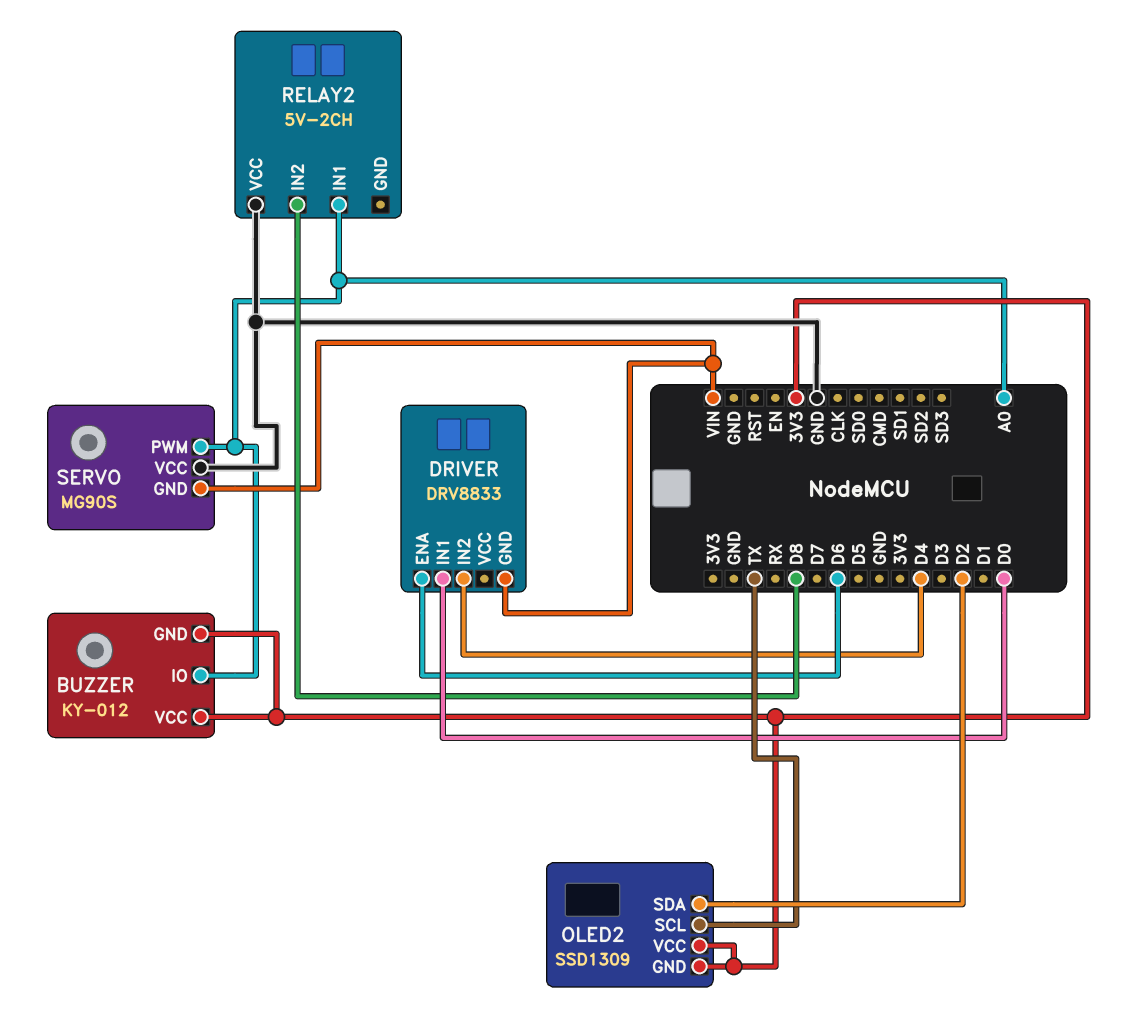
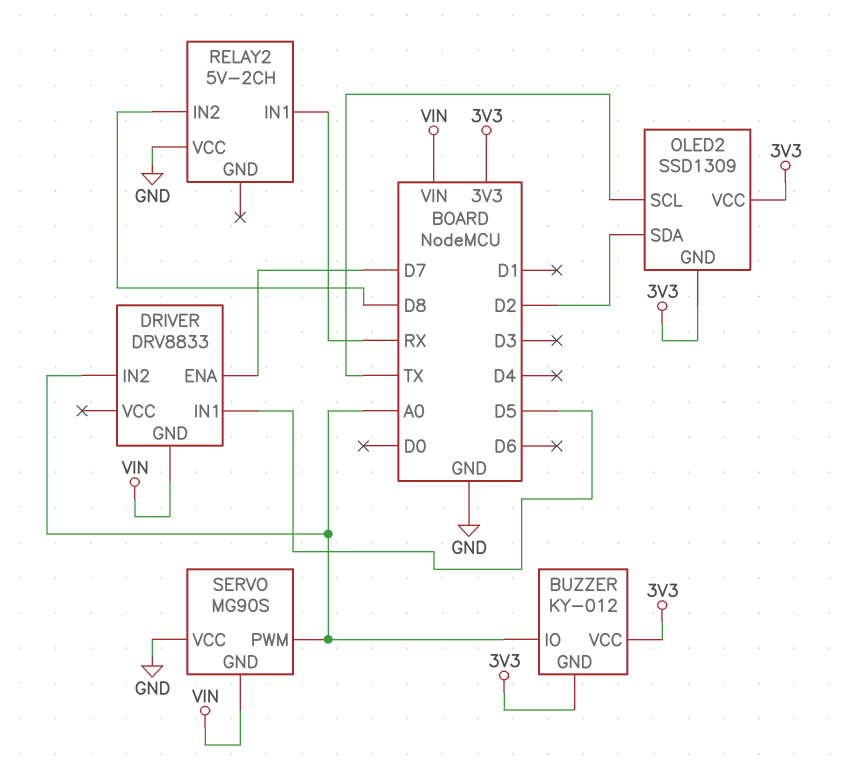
DRIVER pin ENA: D6 -> D7
DRIVER pin IN1: D0 -> D5
DRIVER pin IN2: D4 -> A0
RELAY2 pin IN1: A0 -> RX

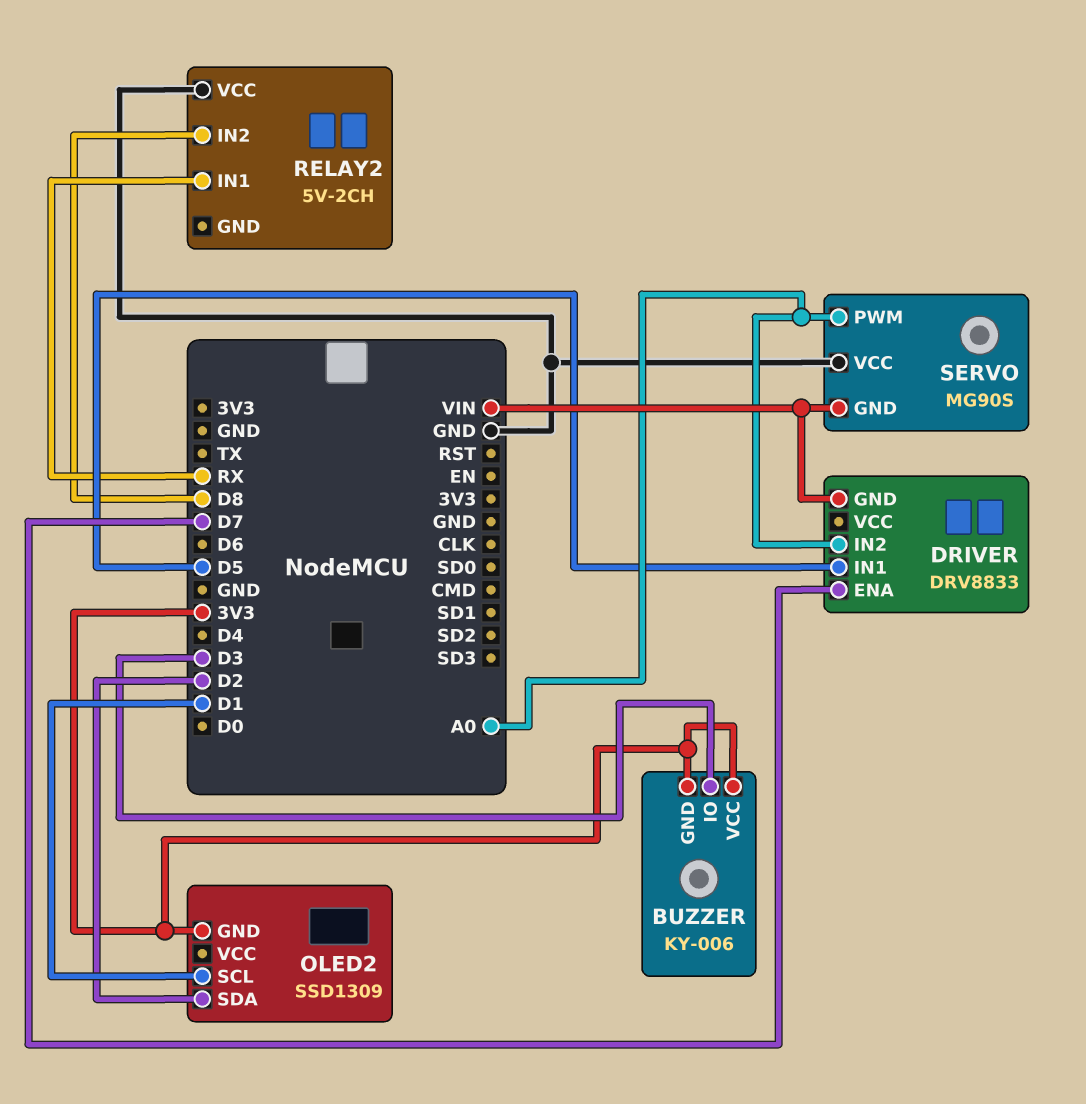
BUZZER: KY-012 -> KY-006
BUZZER pin IO: A0 -> D3
OLED2 pin SCL: TX -> D1
OLED2 pin VCC: 3V3 -> none

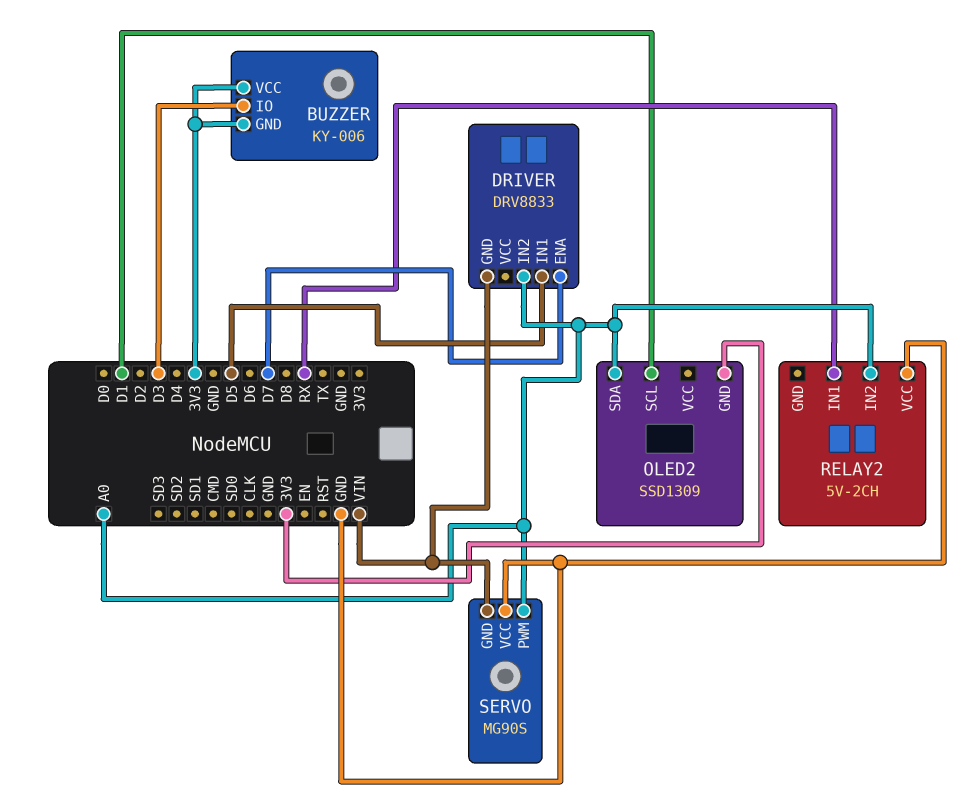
OLED2 pin SDA: D2 -> A0
RELAY2 pin IN2: D8 -> A0

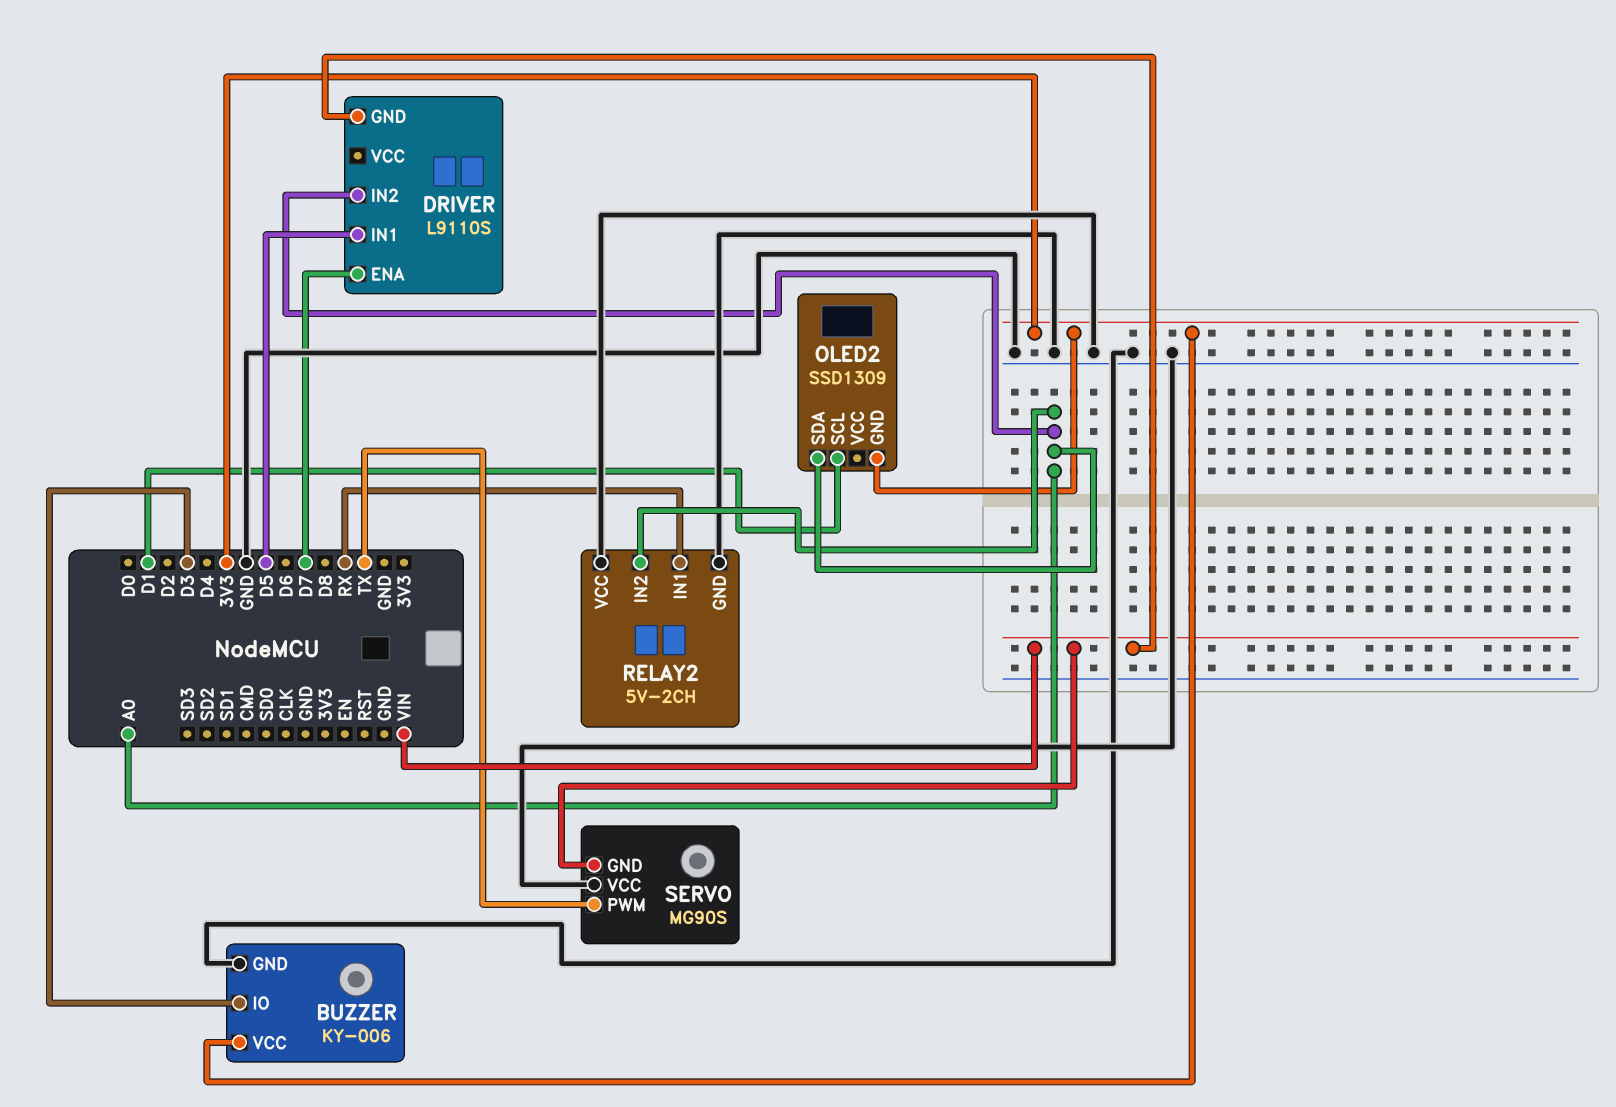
BUZZER pin GND: 3V3 -> GND
DRIVER: DRV8833 -> L9110S
RELAY2 pin GND: none -> GND
SERVO pin PWM: A0 -> TX

